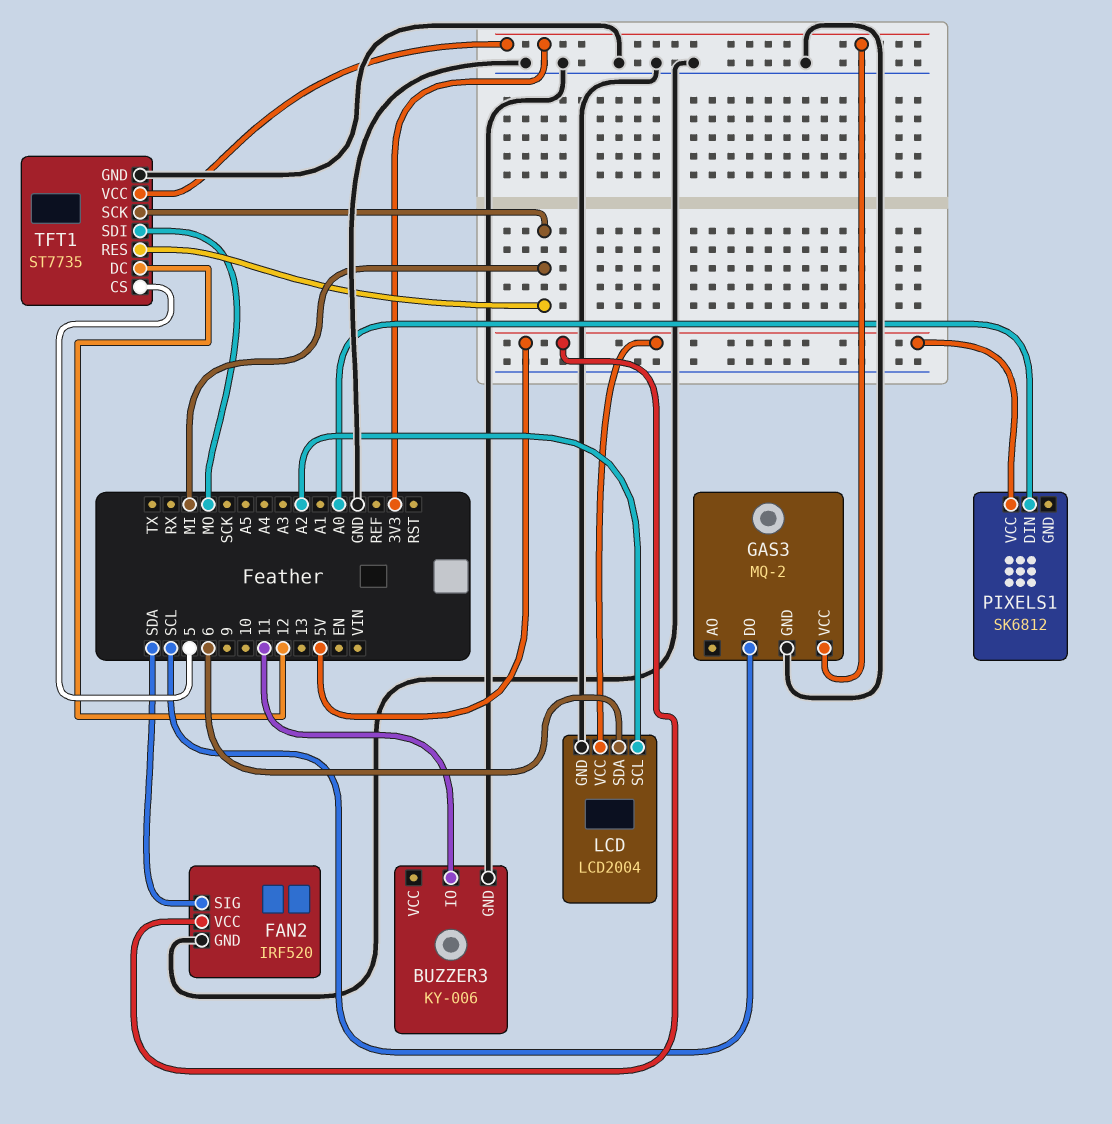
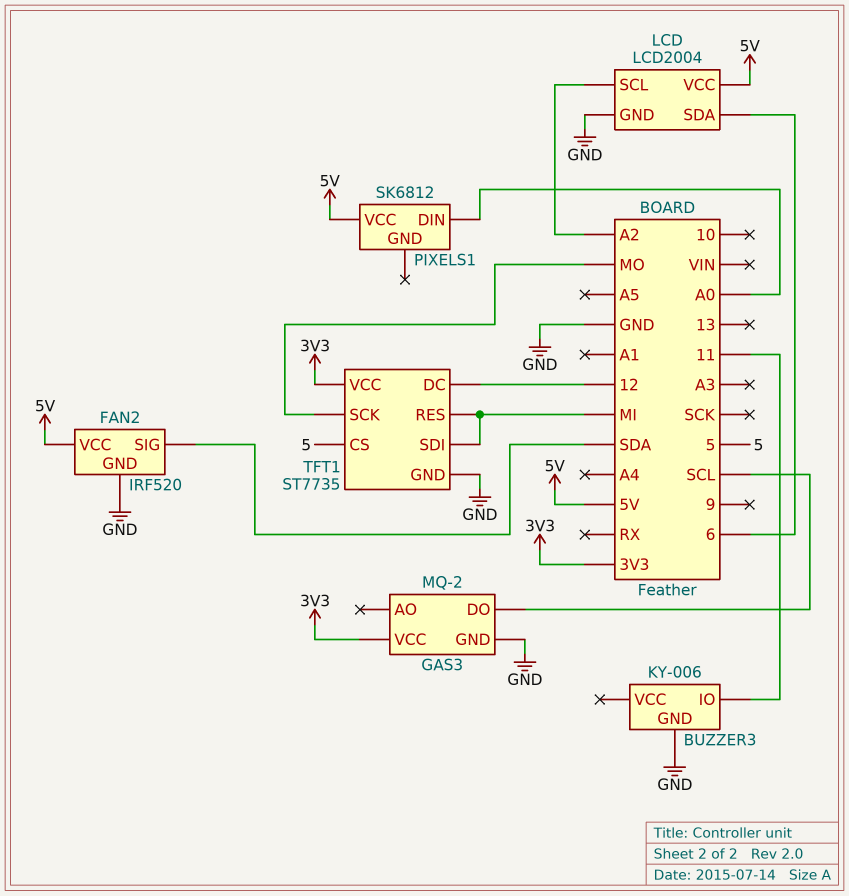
TFT1 pin SCK: MI -> MO
TFT1 pin SDI: MO -> MI

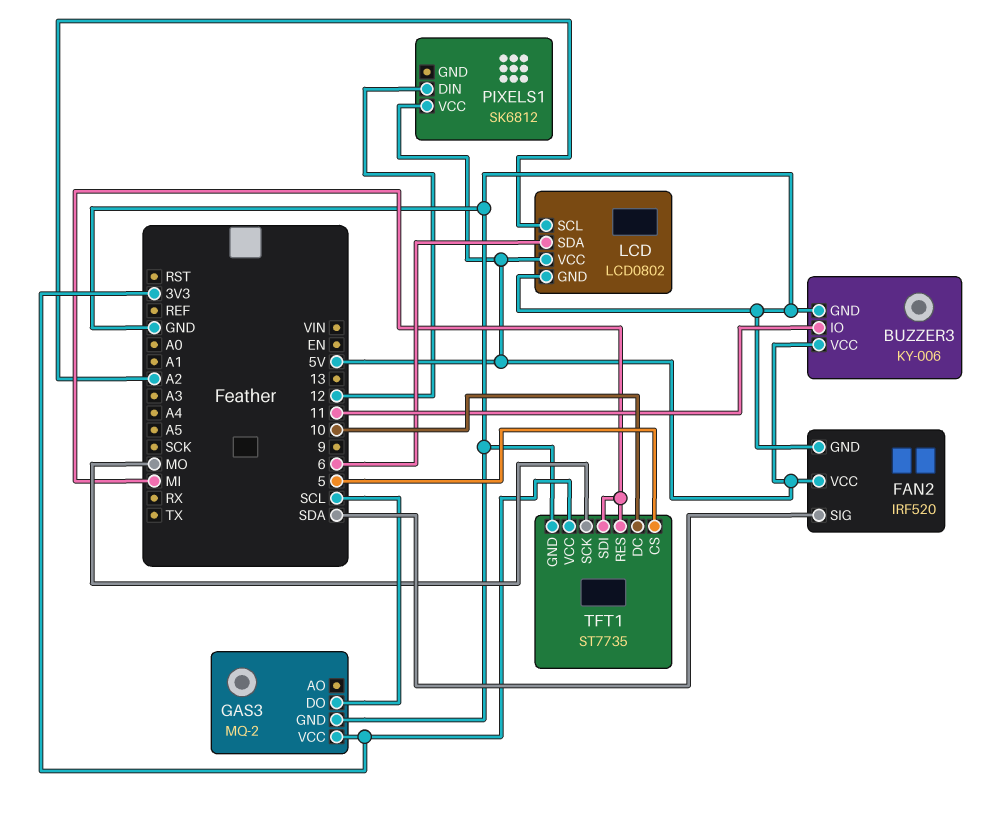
BUZZER3 pin VCC: none -> 5V
LCD: LCD2004 -> LCD0802
PIXELS1 pin DIN: A0 -> 12
TFT1 pin DC: 12 -> 10

